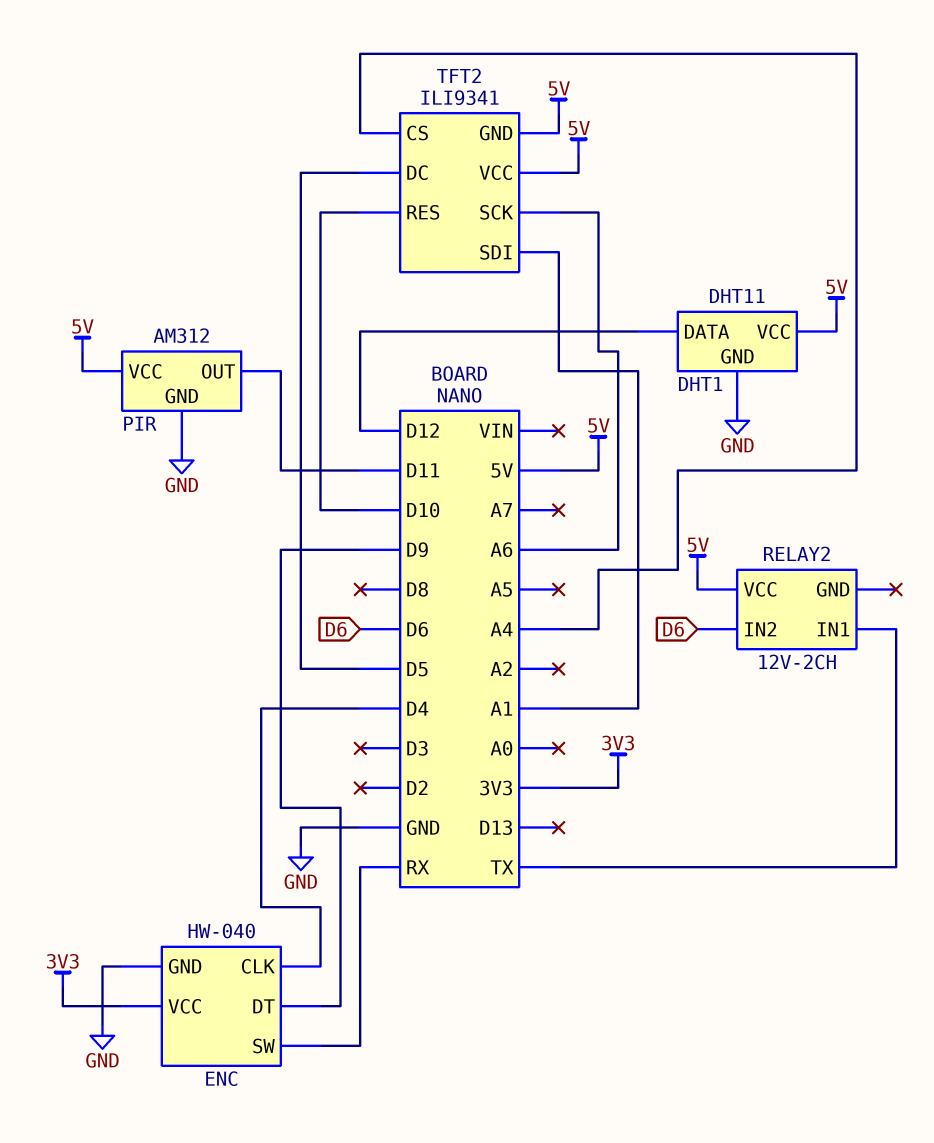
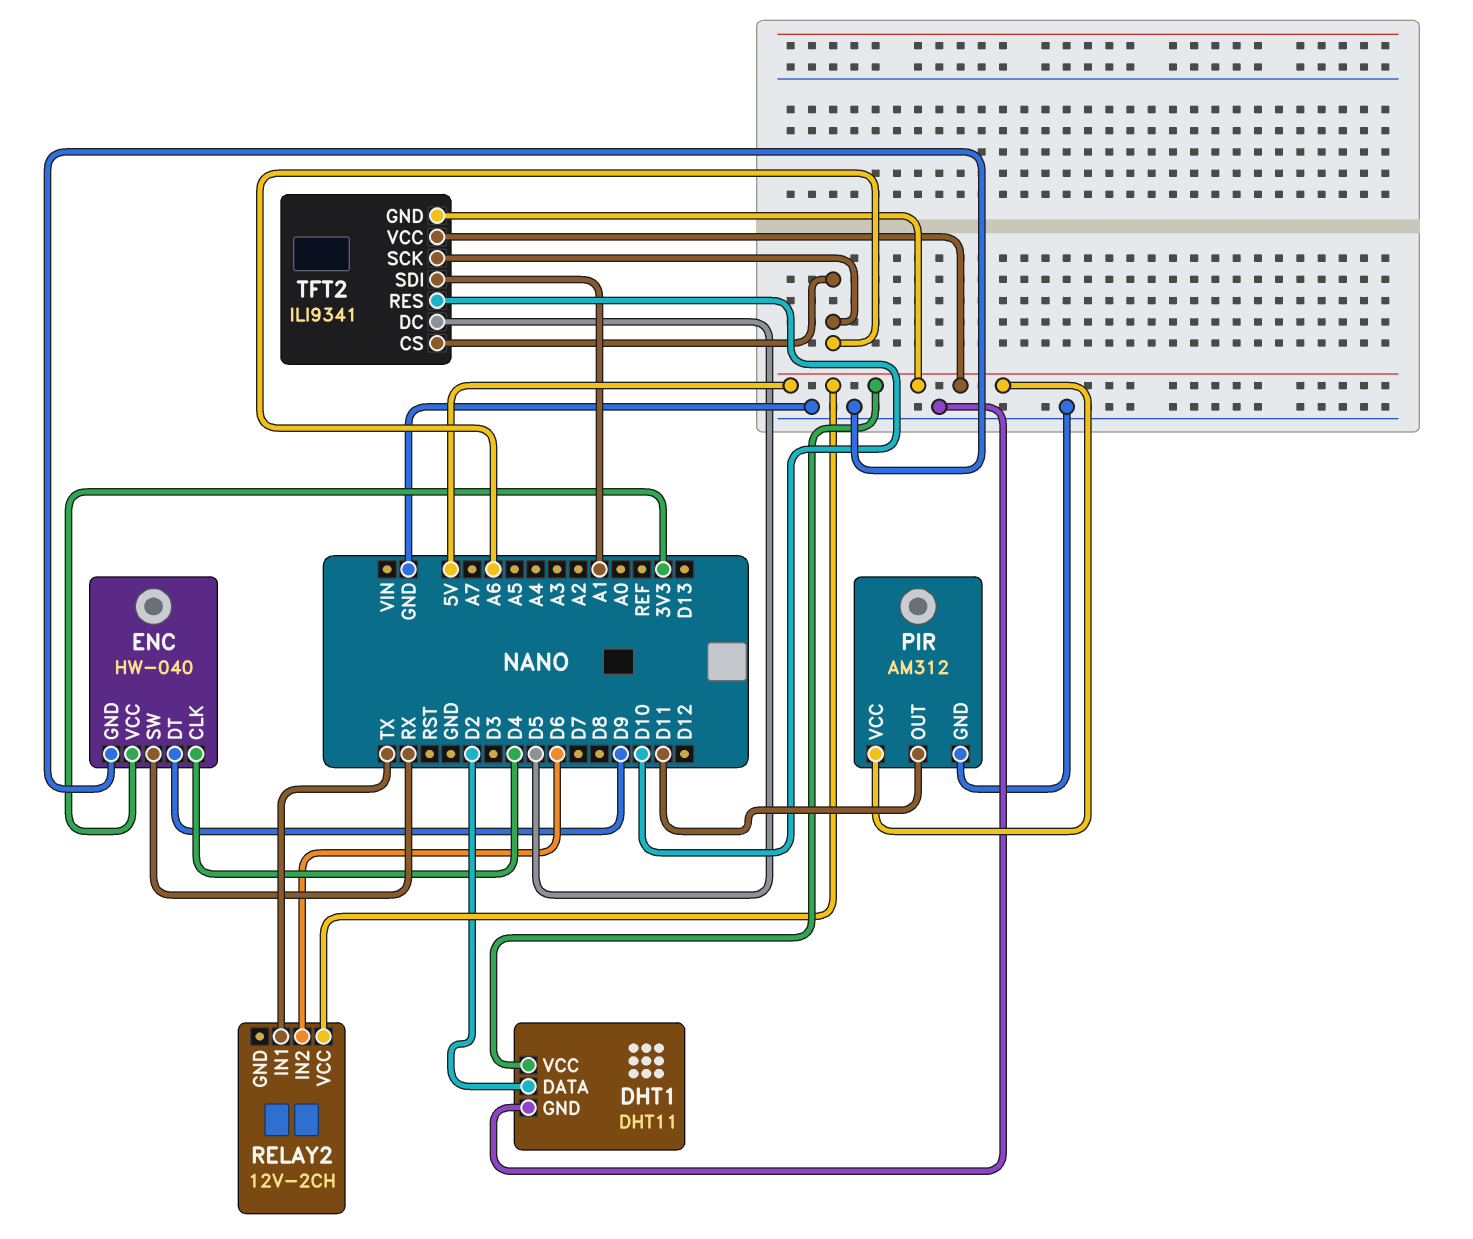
DHT1 pin DATA: D12 -> D2
TFT2 pin CS: A4 -> A6

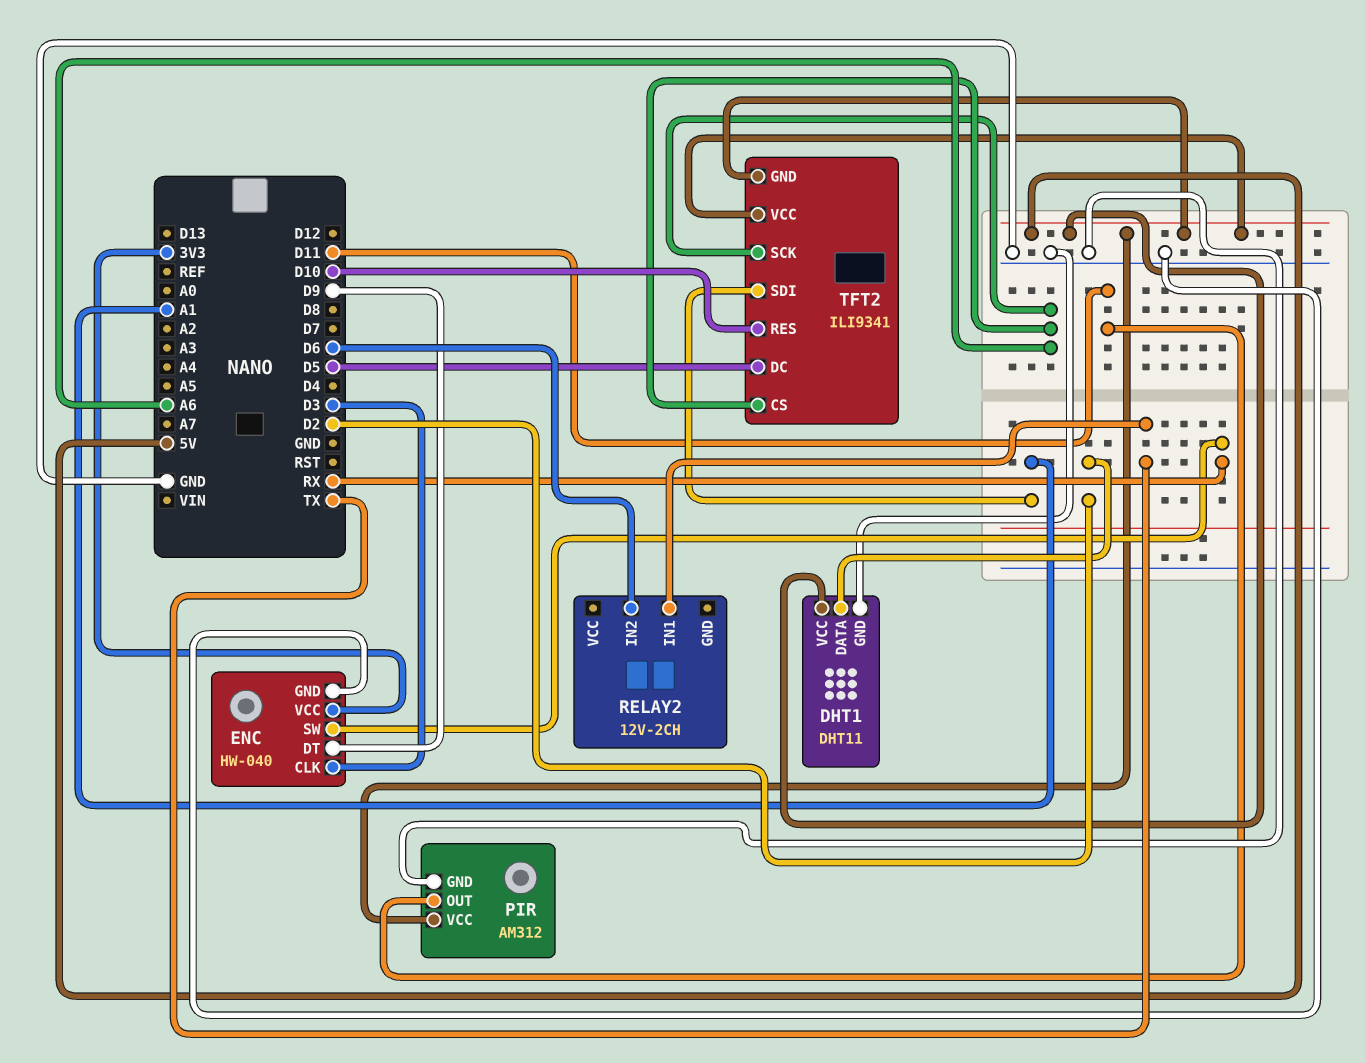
ENC pin CLK: D4 -> D3
RELAY2 pin VCC: 5V -> none

